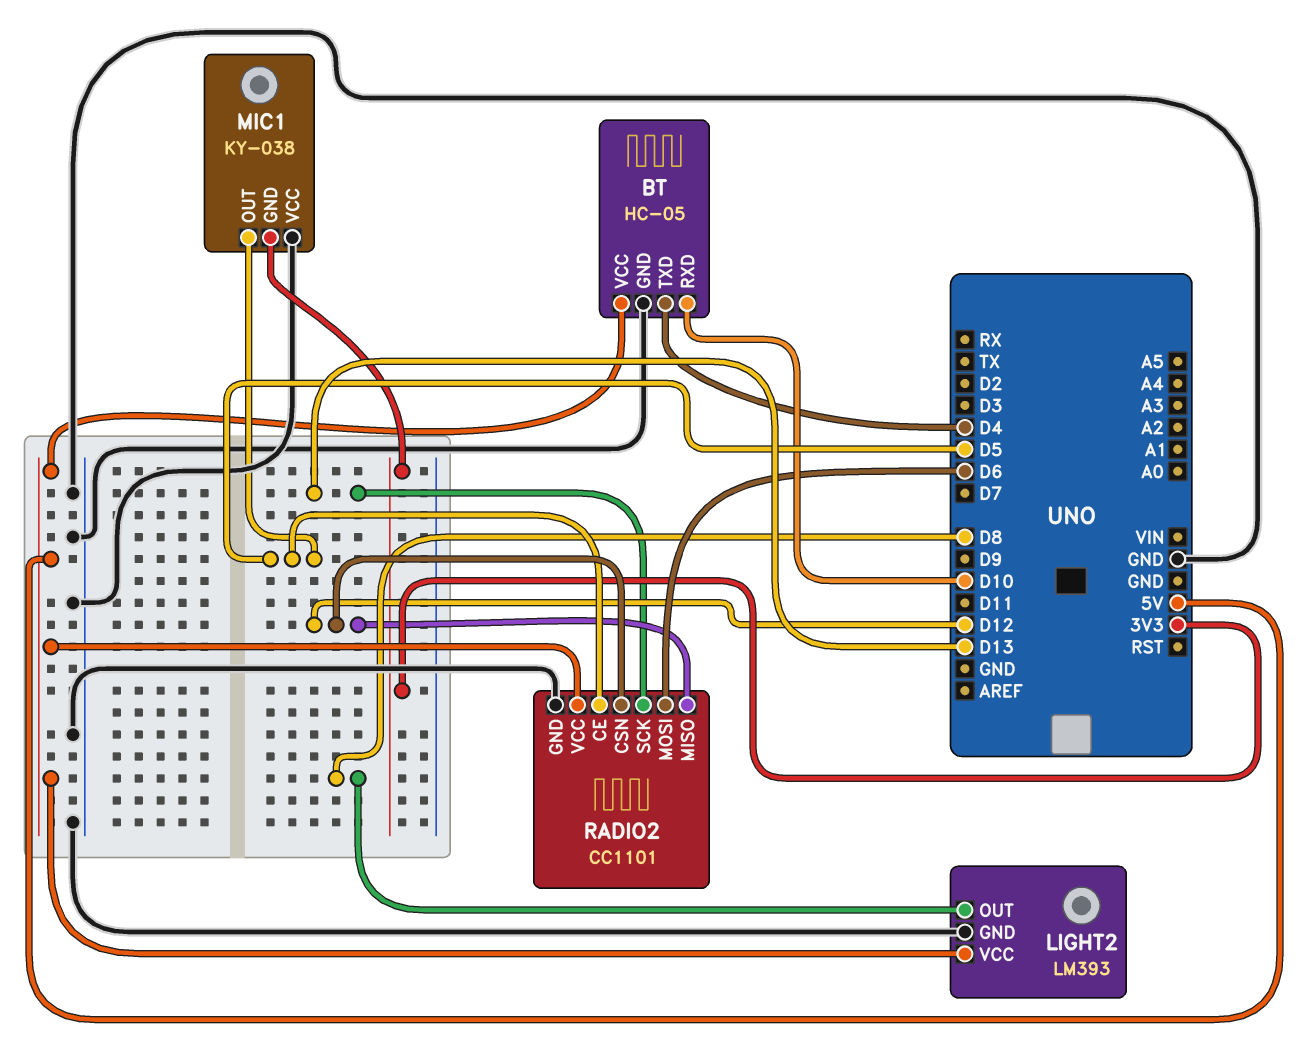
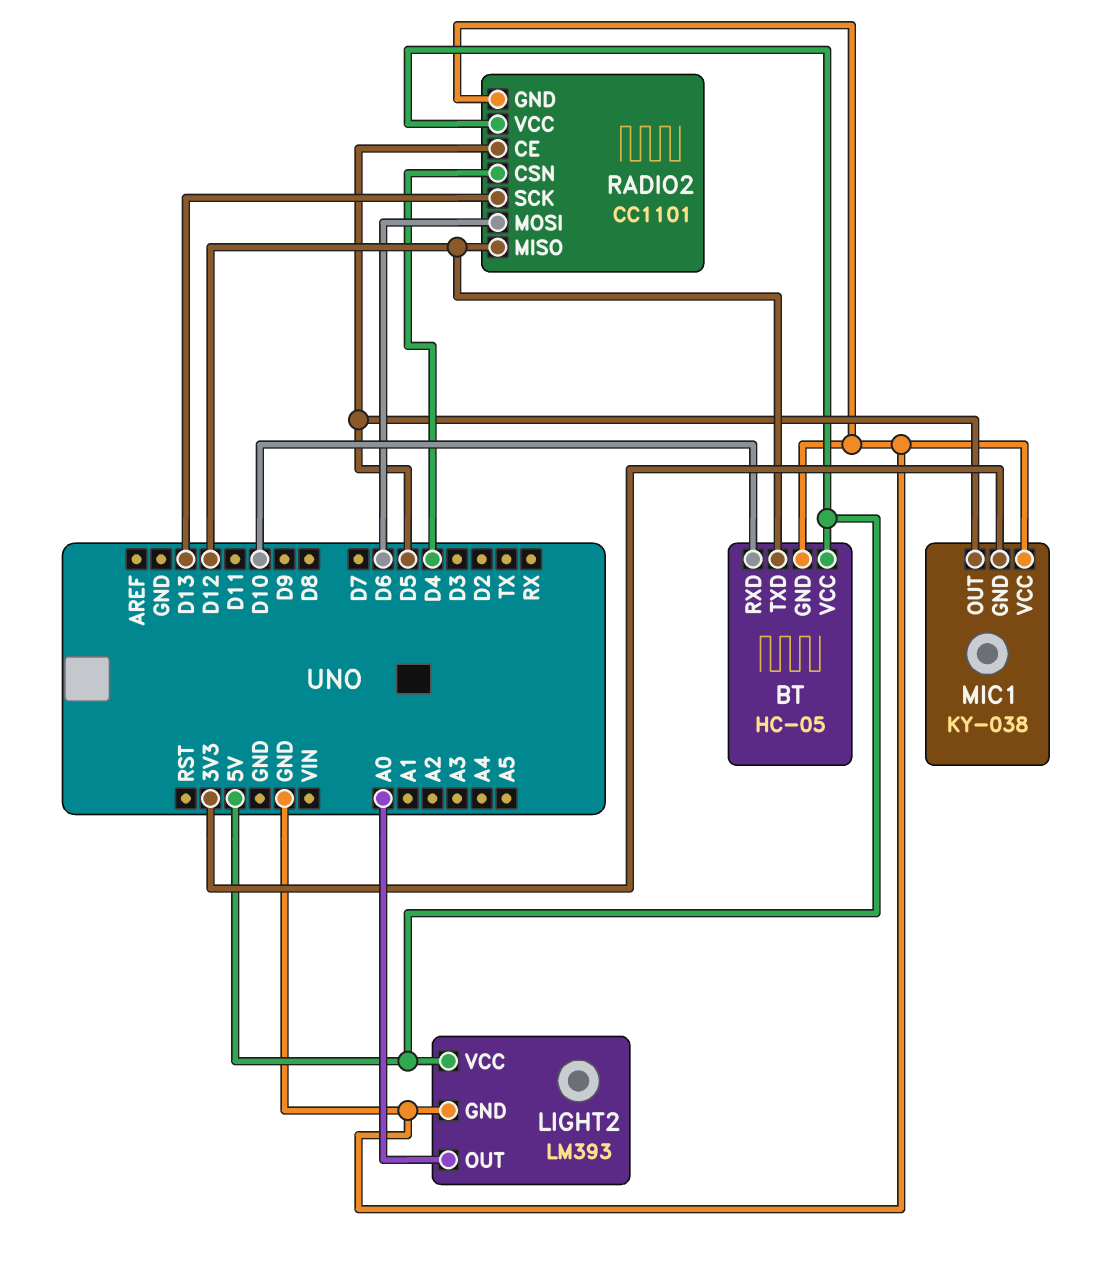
BT pin TXD: D4 -> D12
LIGHT2 pin OUT: D8 -> A0
RADIO2 pin CSN: D12 -> D4

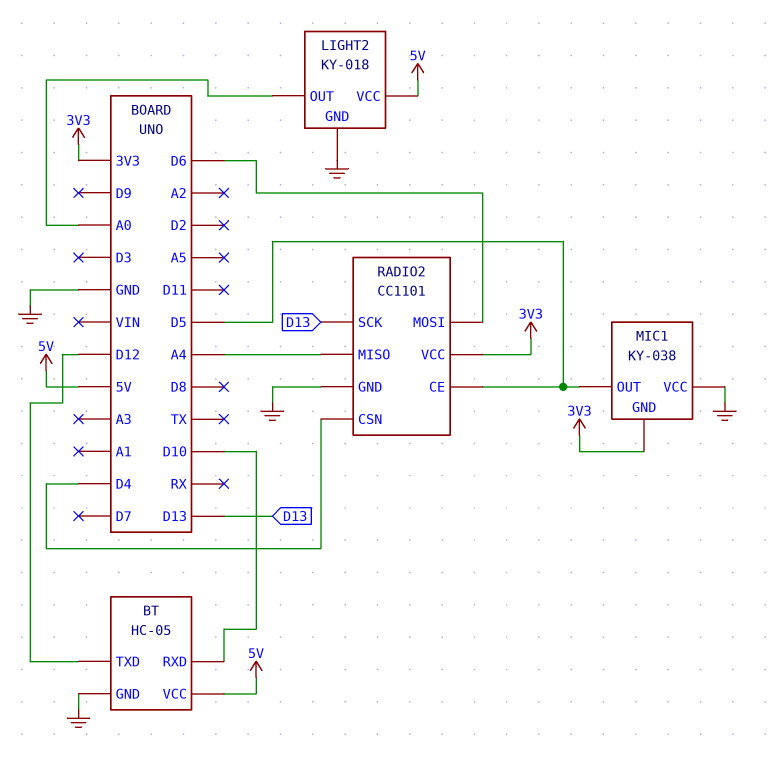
LIGHT2: LM393 -> KY-018
RADIO2 pin MISO: D12 -> A4
RADIO2 pin VCC: 5V -> 3V3

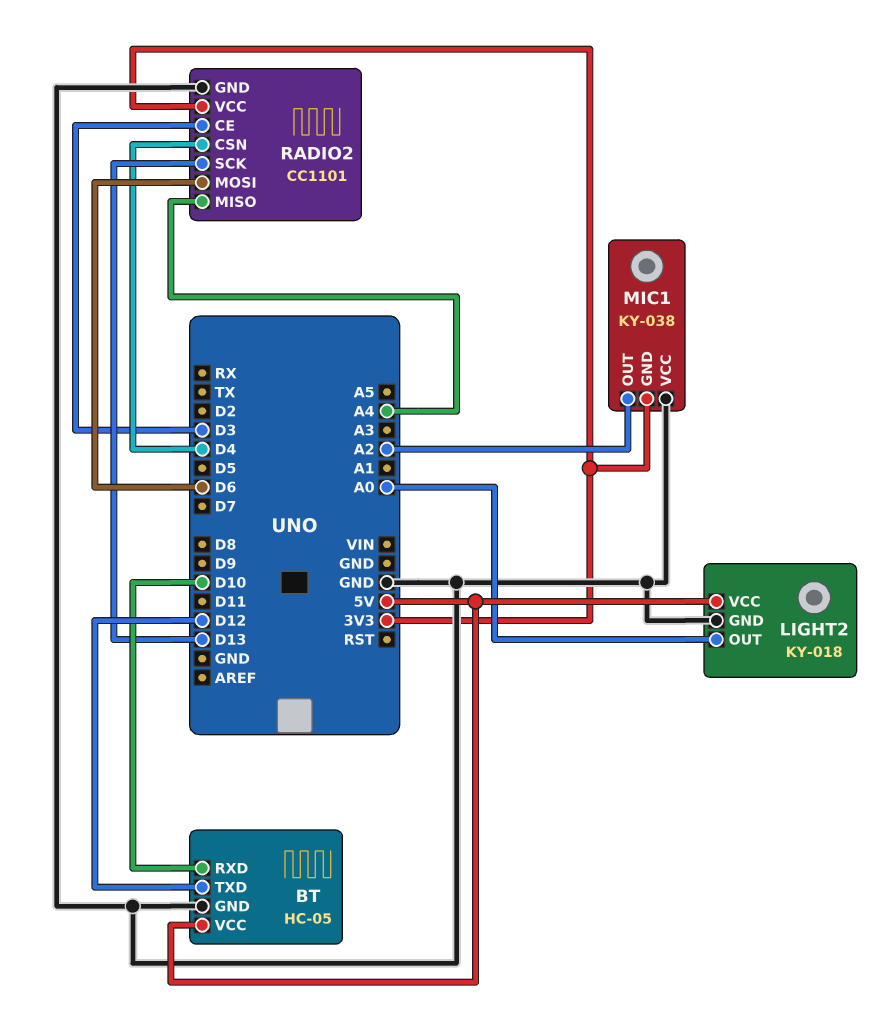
MIC1 pin OUT: D5 -> A2
RADIO2 pin CE: D5 -> D3

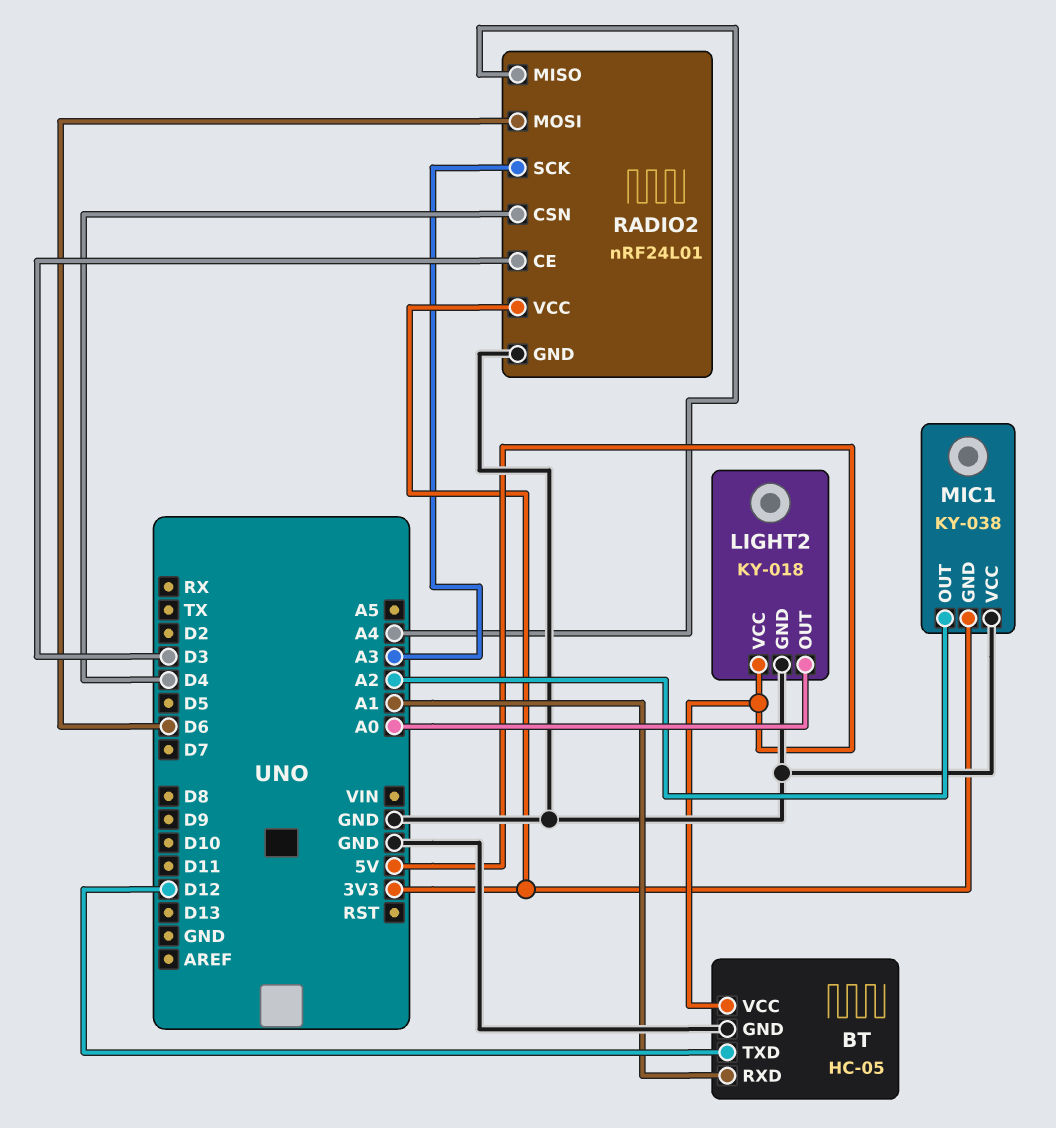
BT pin RXD: D10 -> A1
RADIO2: CC1101 -> nRF24L01
RADIO2 pin SCK: D13 -> A3

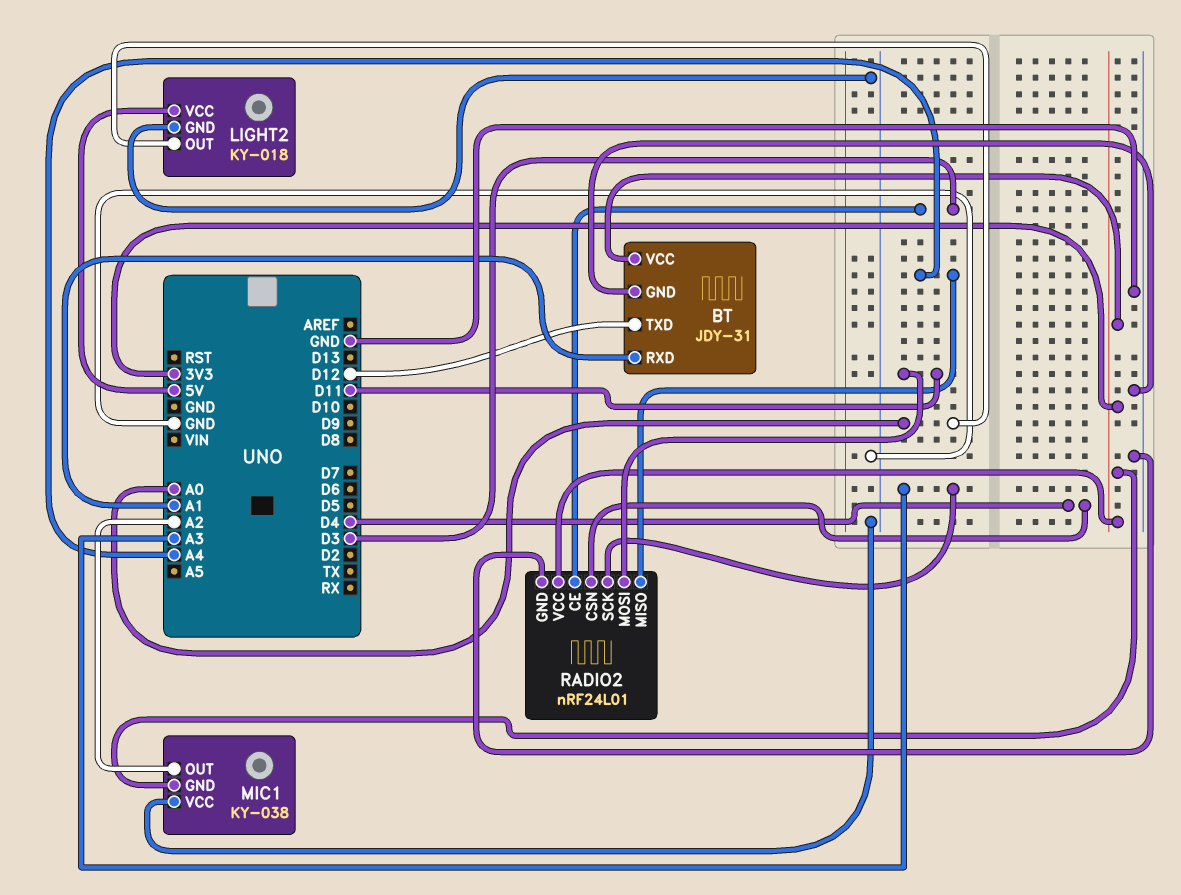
BT: HC-05 -> JDY-31
BT pin VCC: 5V -> 3V3
RADIO2 pin MOSI: D6 -> D11

